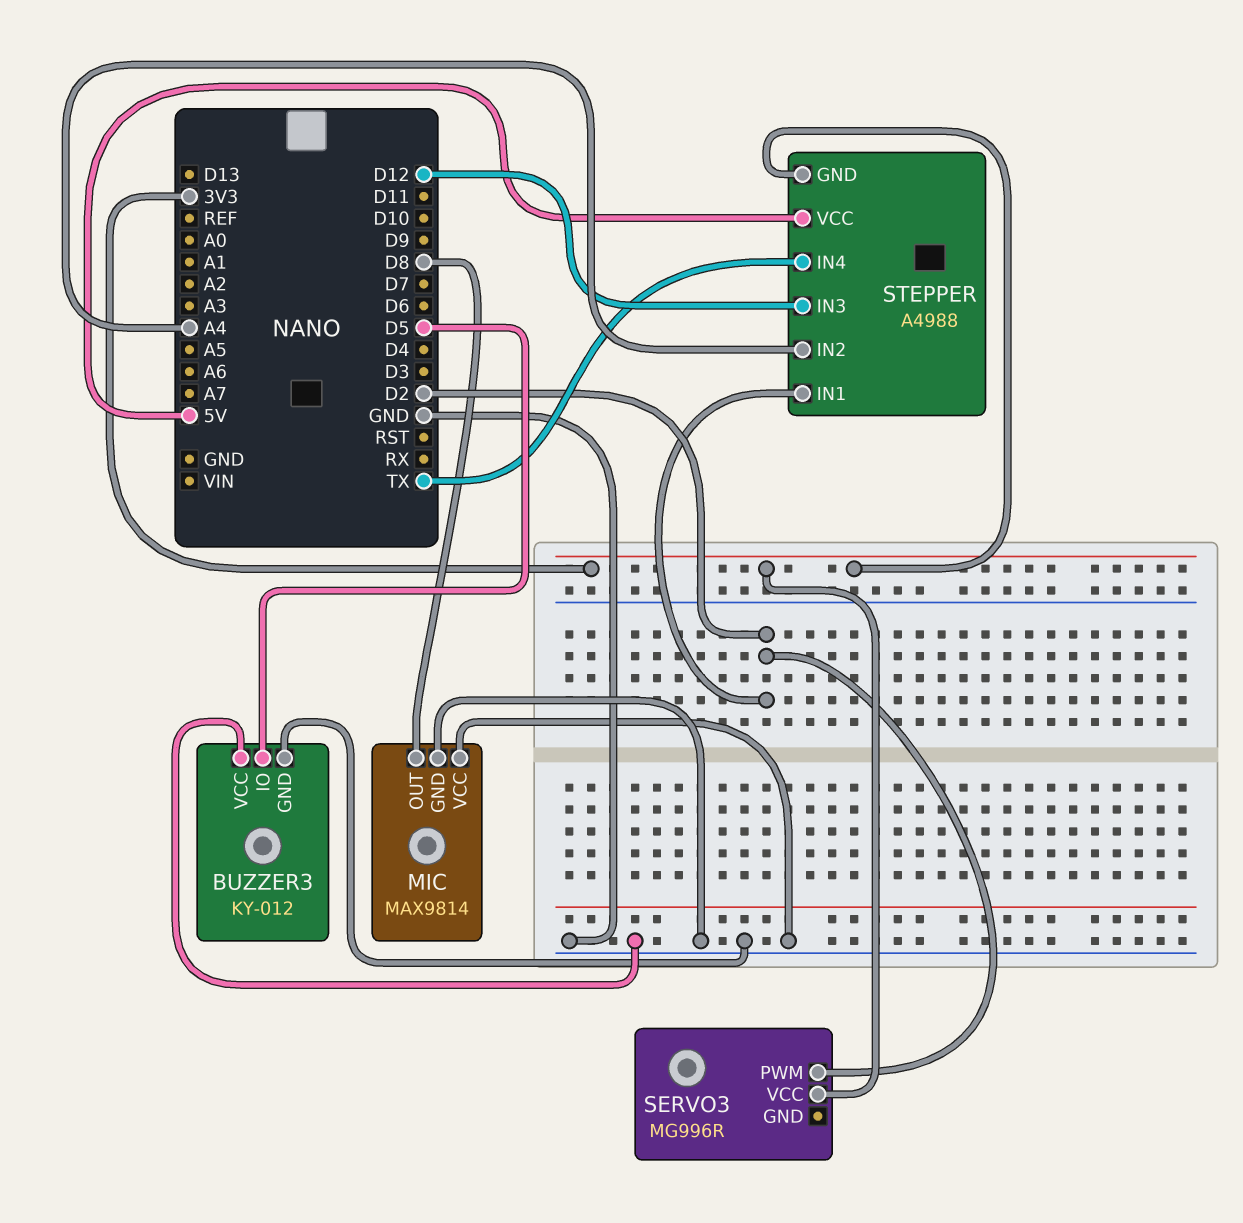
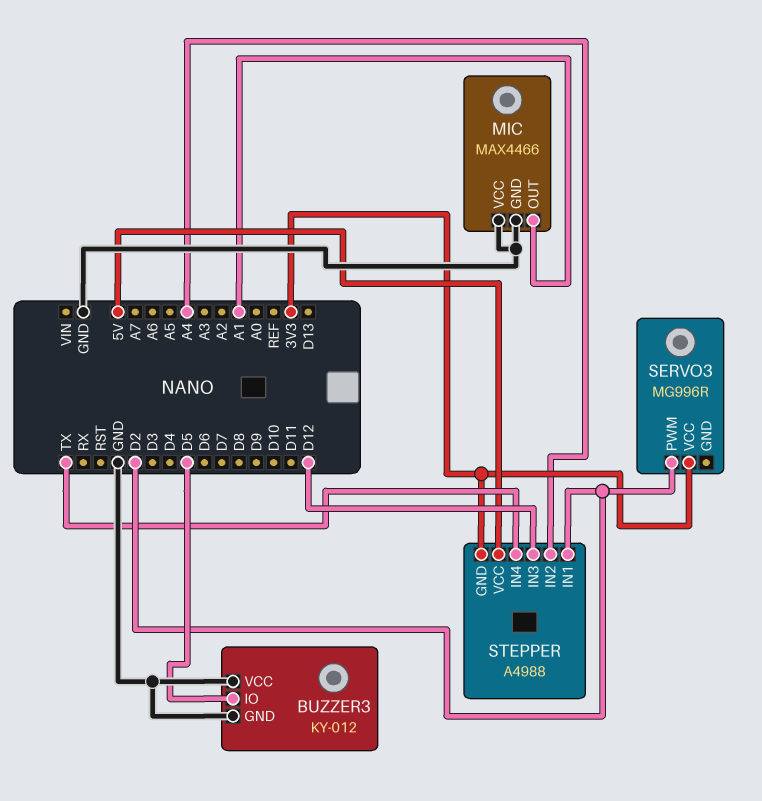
MIC: MAX9814 -> MAX4466
MIC pin OUT: D8 -> A1

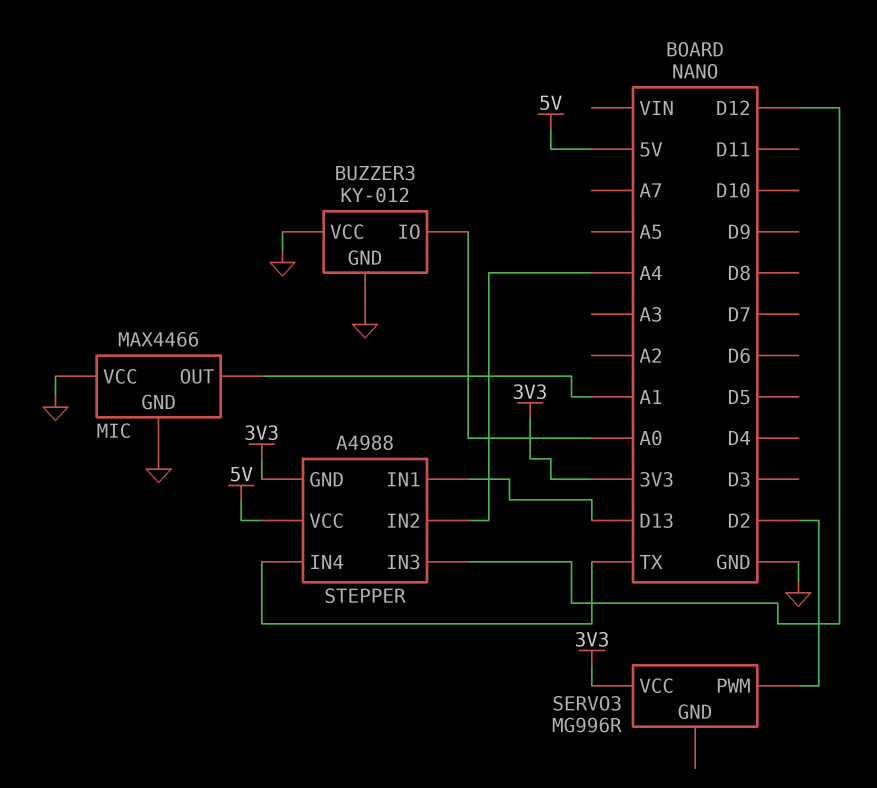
BUZZER3 pin IO: D5 -> A0
STEPPER pin IN1: D2 -> D13

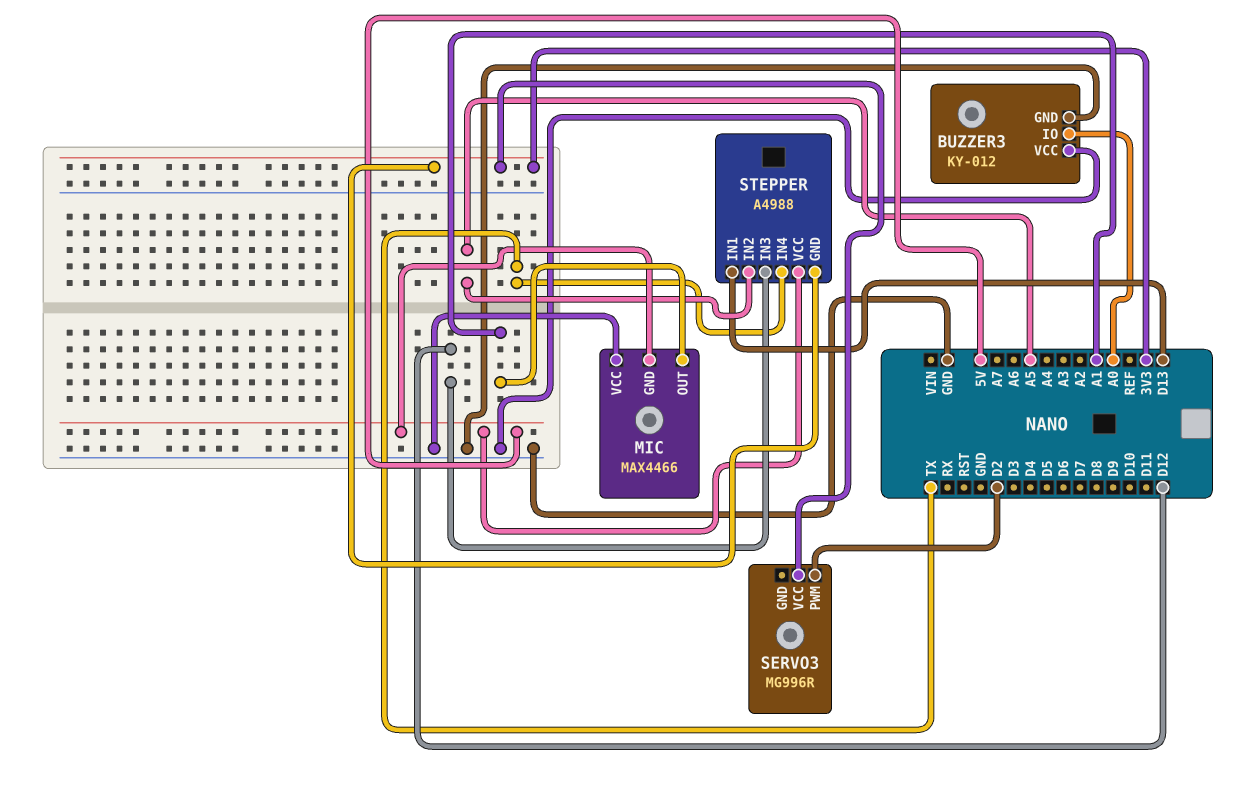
MIC pin GND: GND -> 5V
STEPPER pin IN2: A4 -> A5

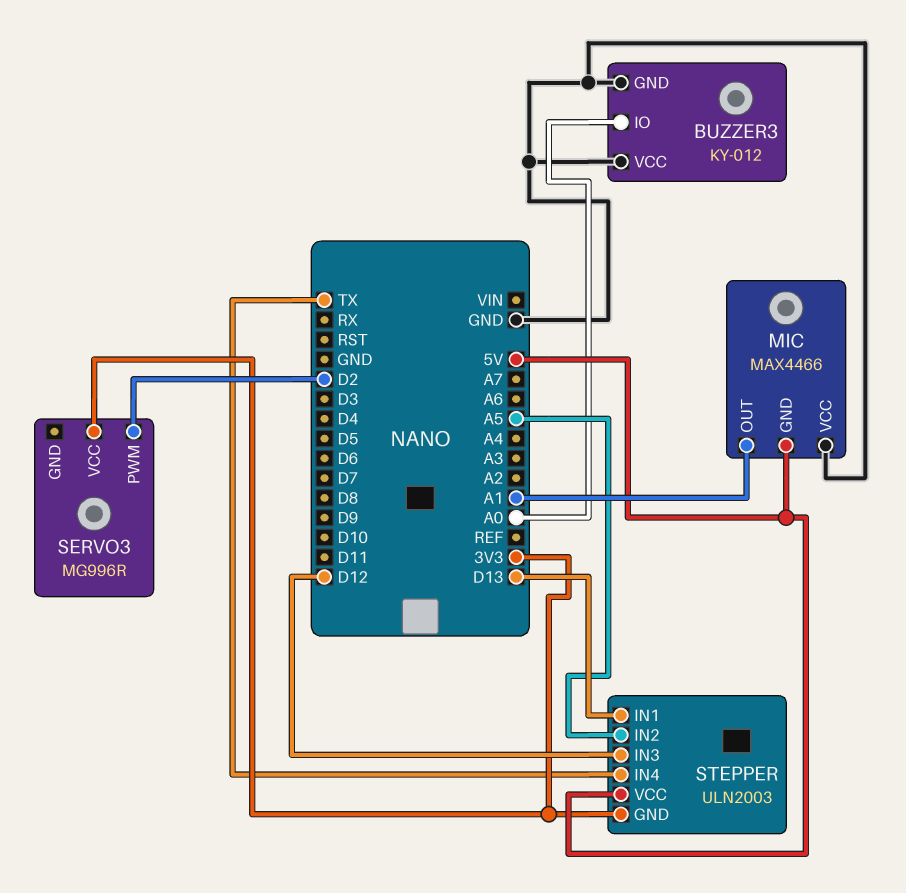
STEPPER: A4988 -> ULN2003

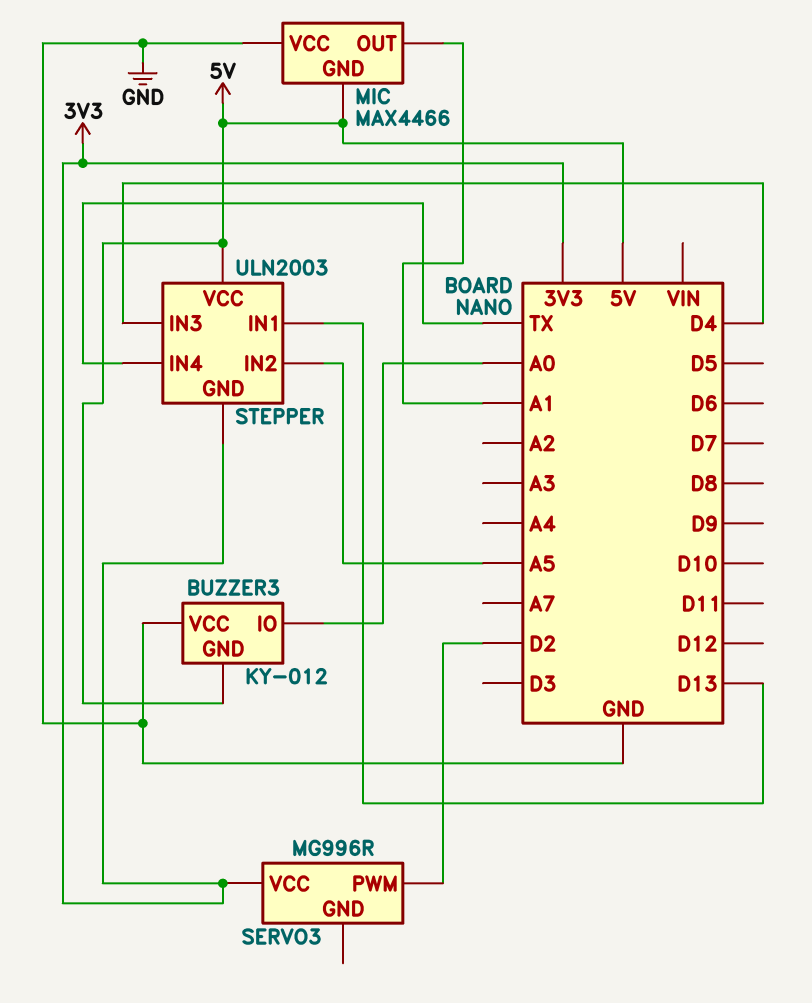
BUZZER3 pin GND: GND -> 5V
STEPPER pin IN3: D12 -> D4

